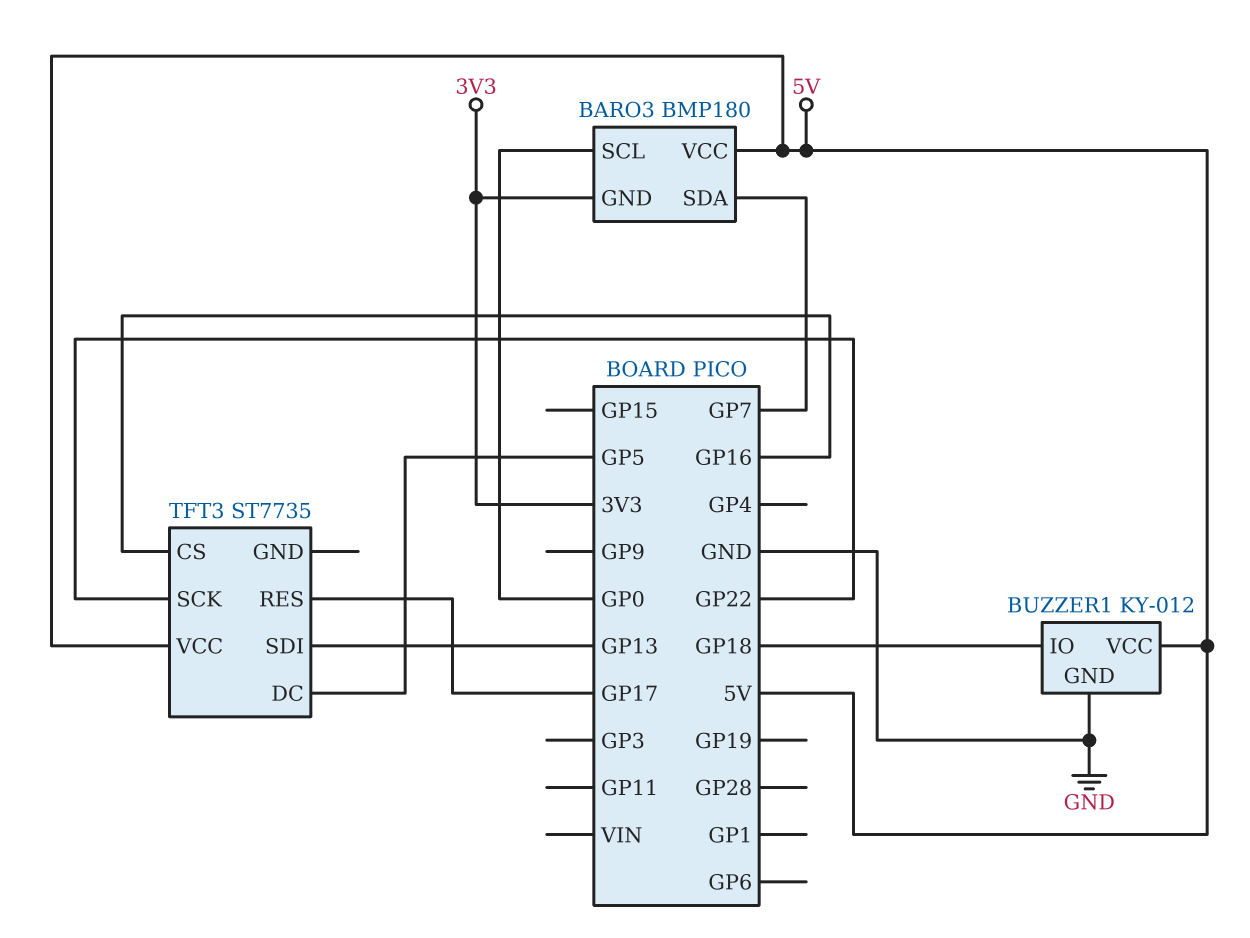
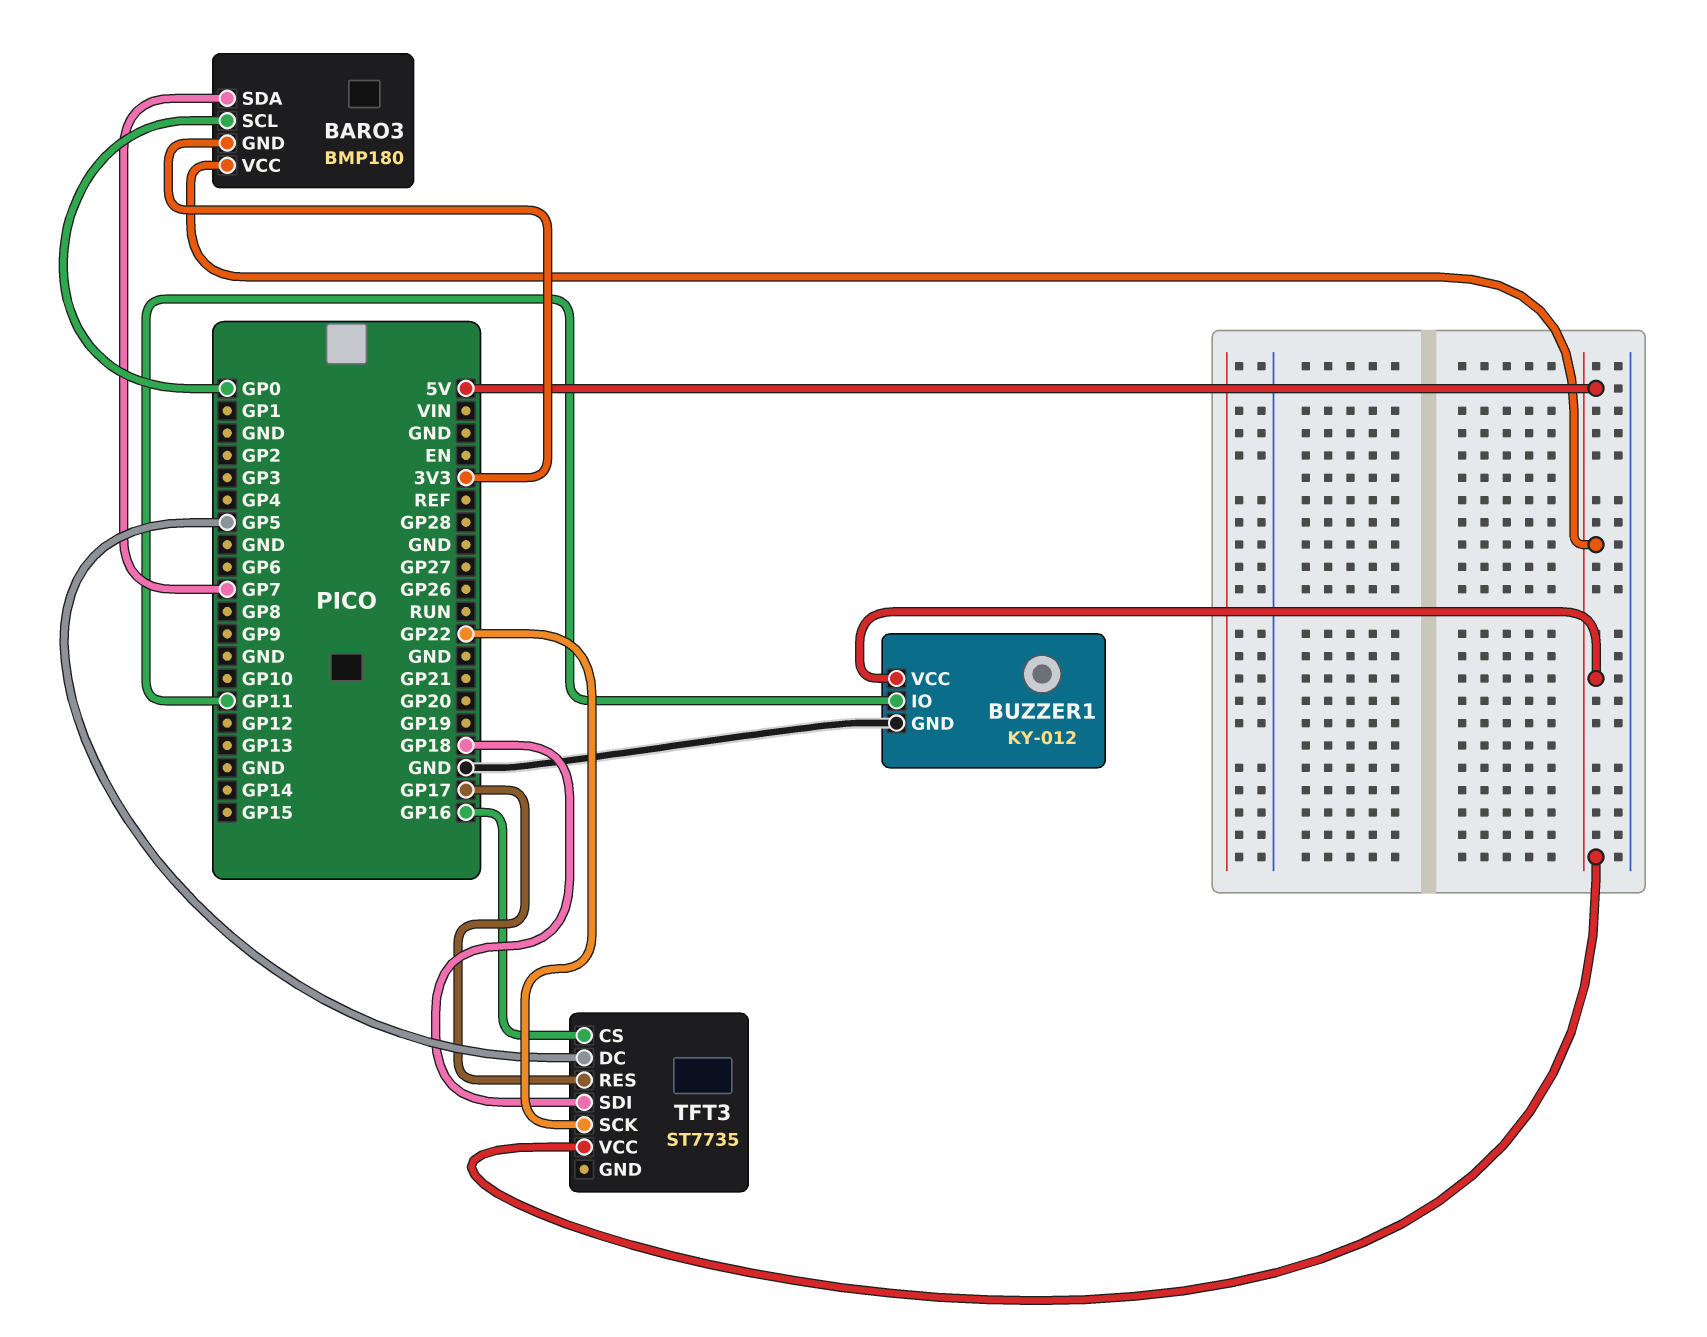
BUZZER1 pin IO: GP18 -> GP11
TFT3 pin SDI: GP13 -> GP18

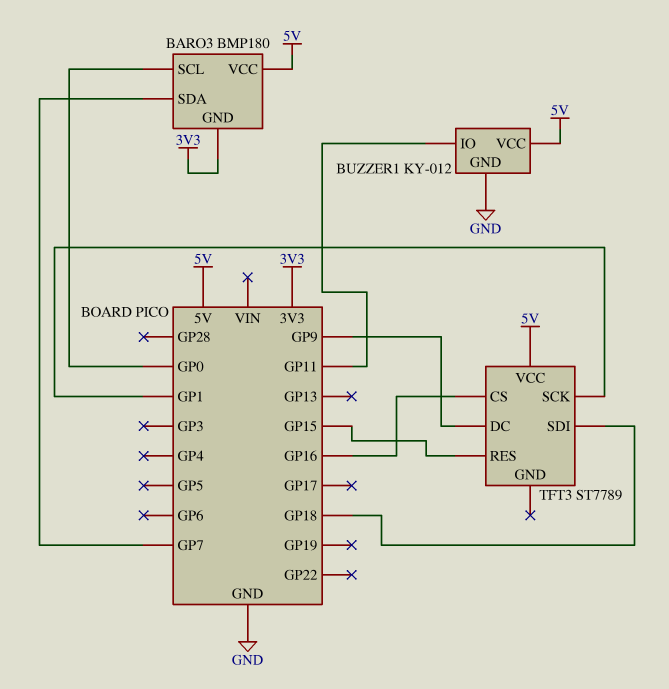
TFT3: ST7735 -> ST7789
TFT3 pin DC: GP5 -> GP9
TFT3 pin RES: GP17 -> GP15
TFT3 pin SCK: GP22 -> GP1

